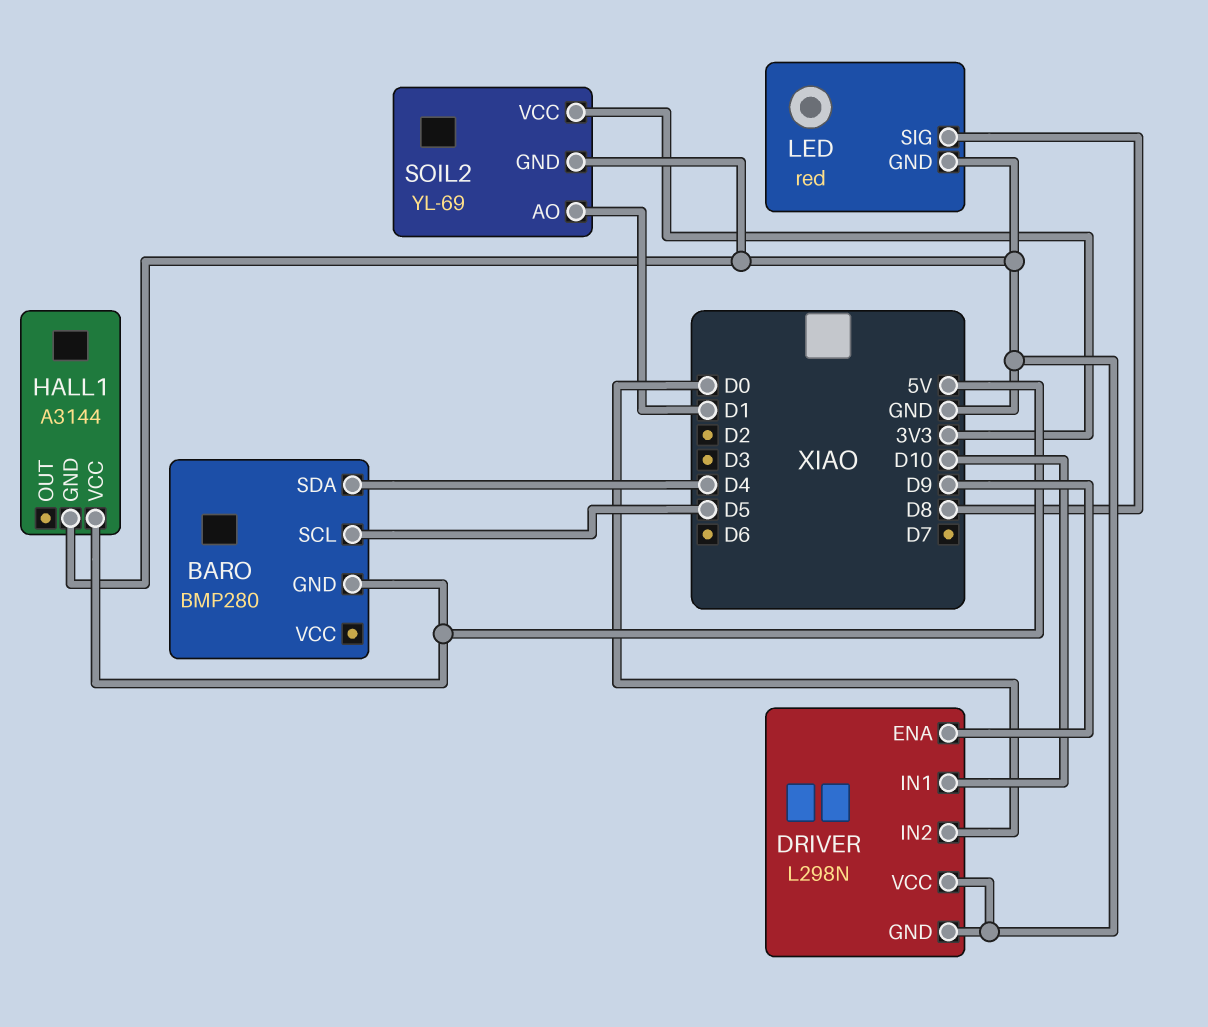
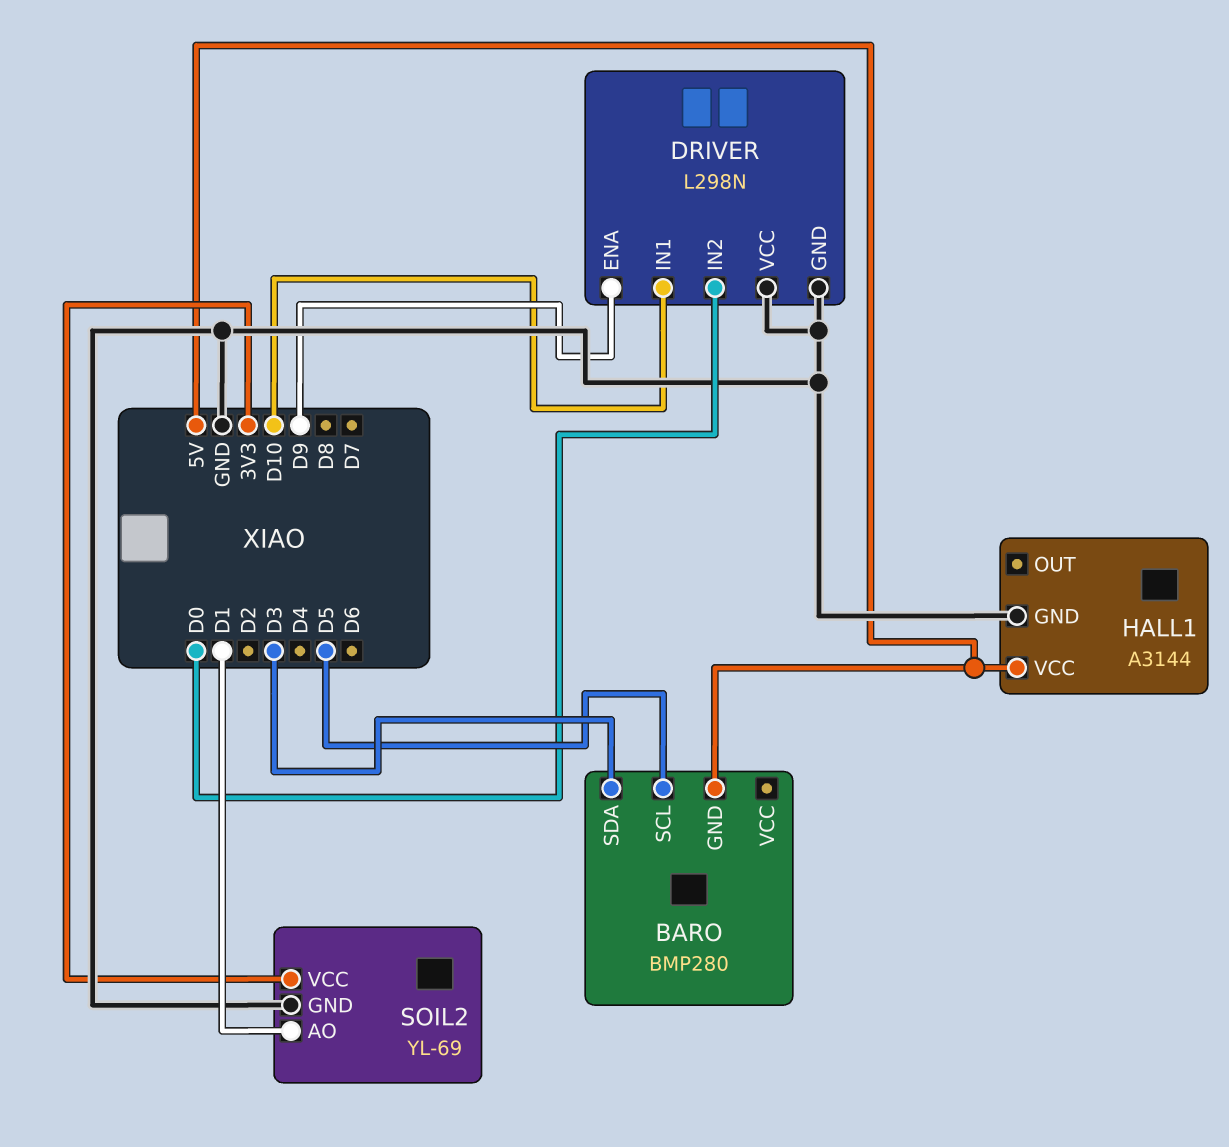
BARO pin SDA: D4 -> D3
LED: red -> none
LED pin GND: GND -> none
LED pin SIG: D8 -> none

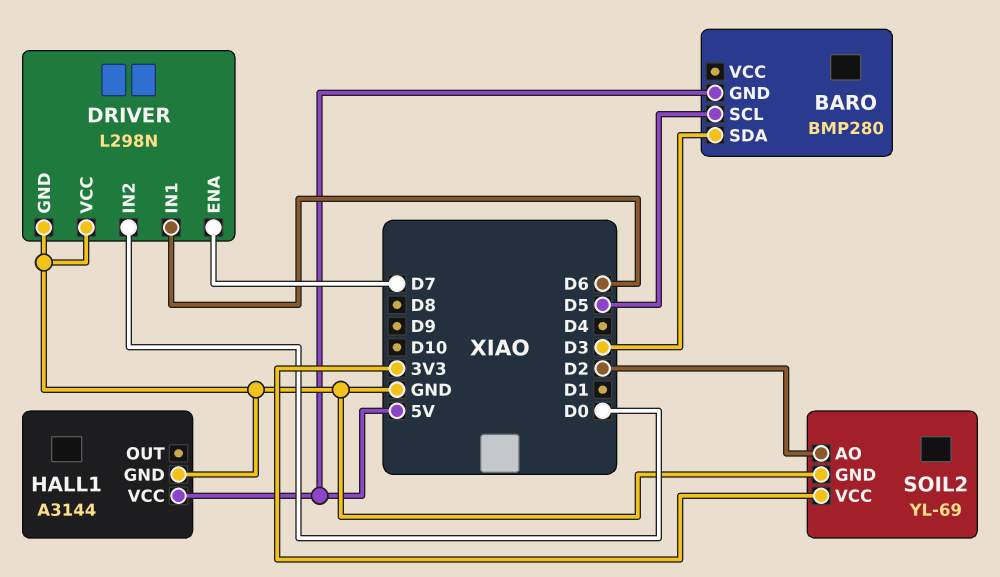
DRIVER pin ENA: D9 -> D7
DRIVER pin IN1: D10 -> D6
SOIL2 pin AO: D1 -> D2

